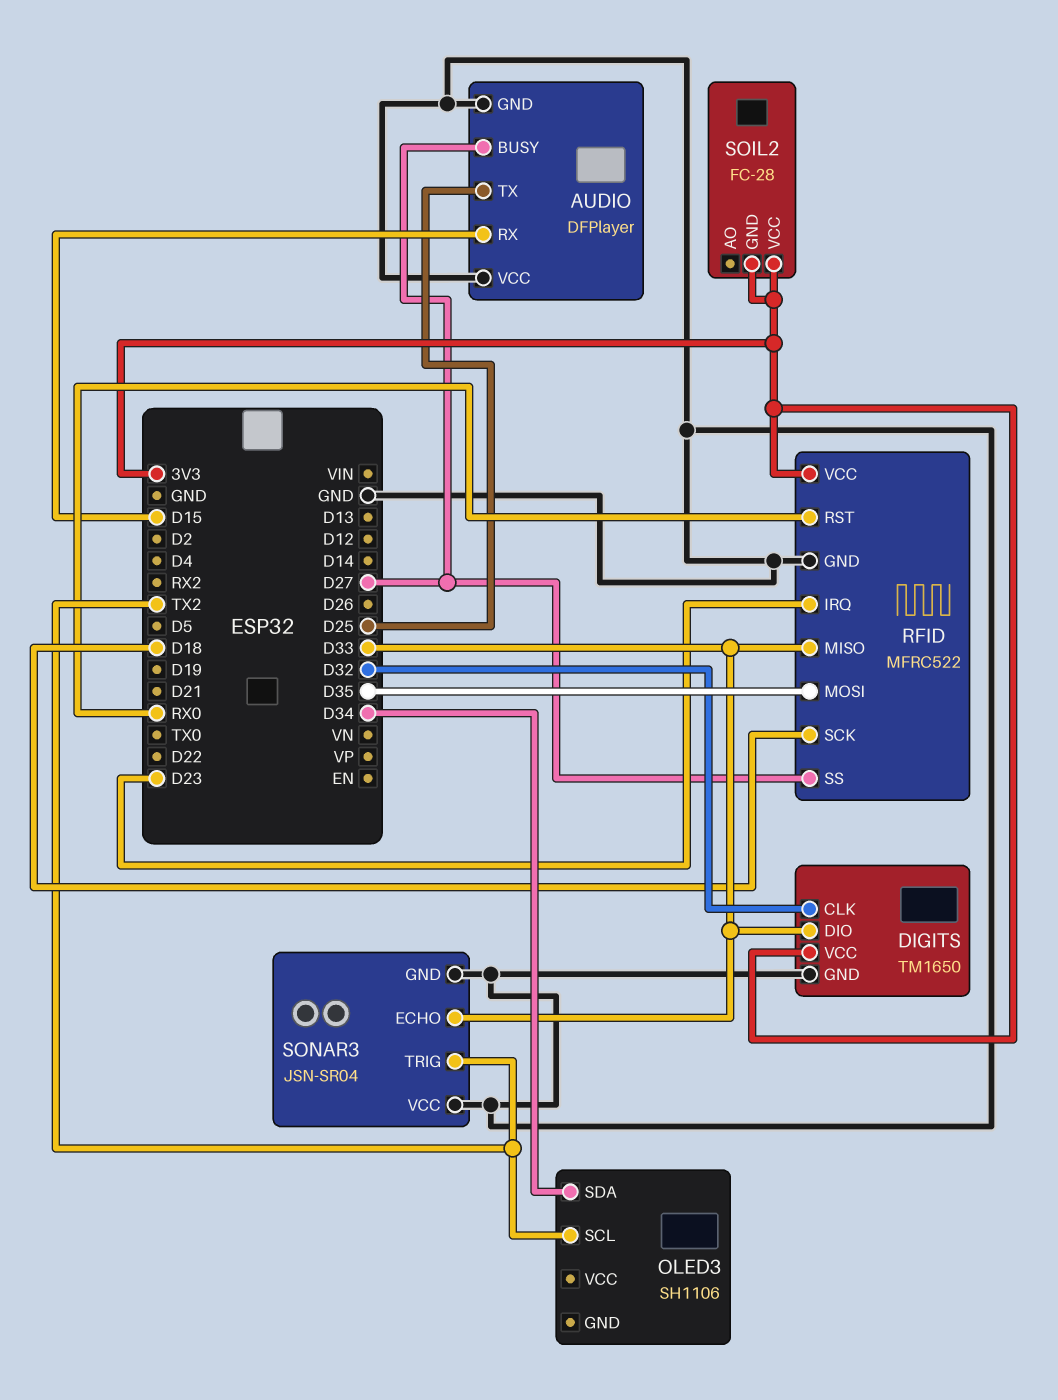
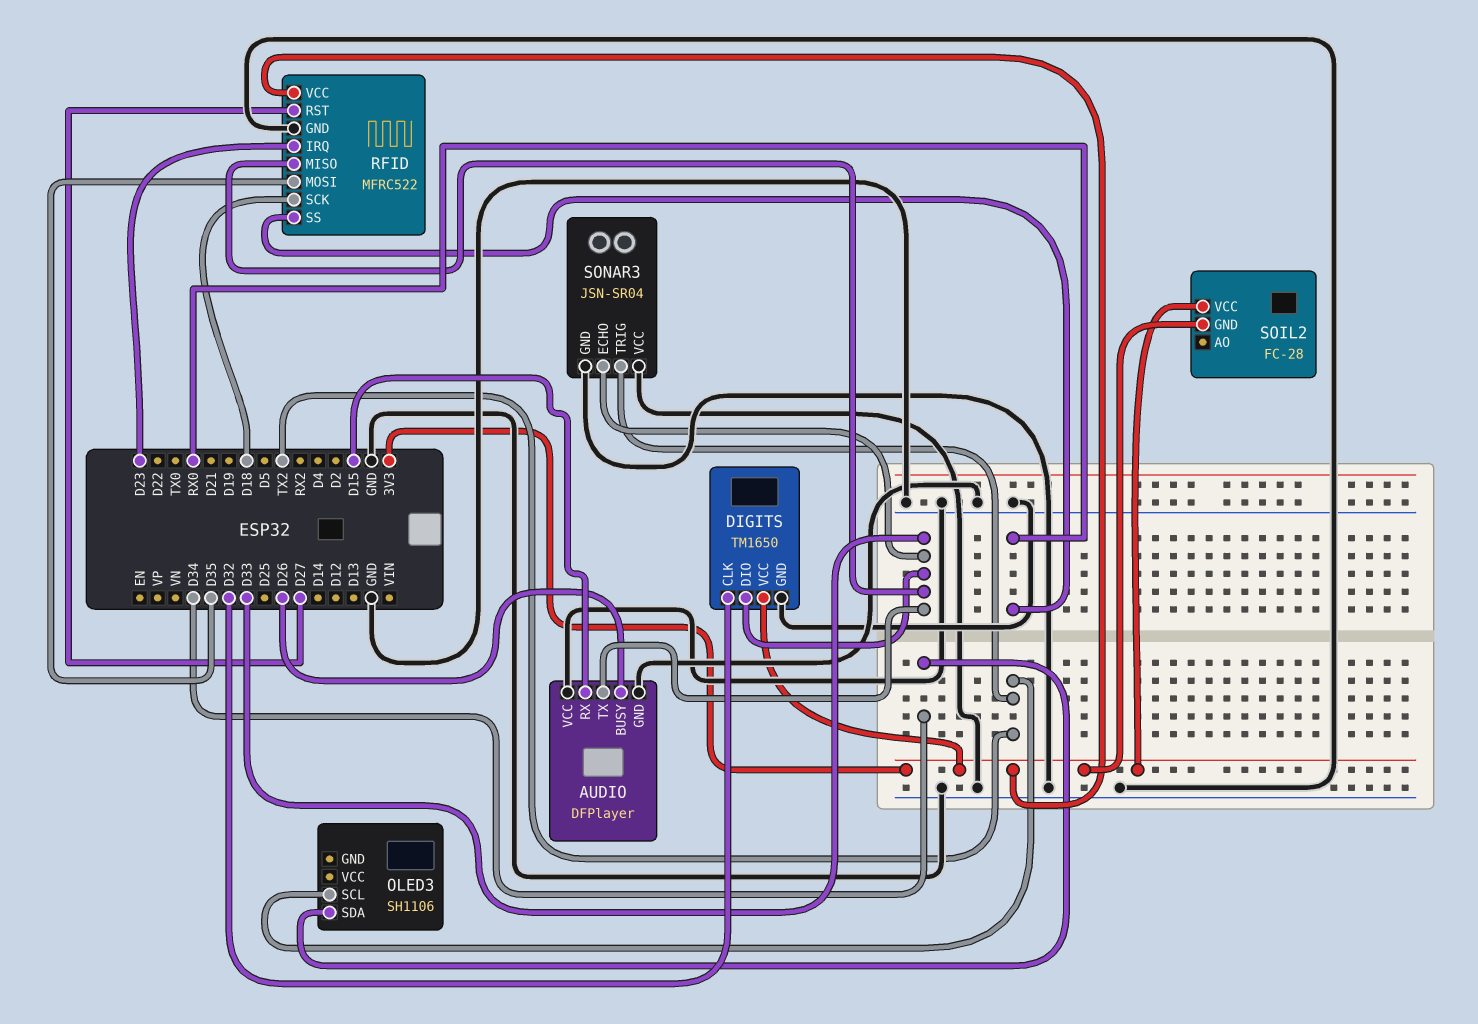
AUDIO pin BUSY: D27 -> D26
AUDIO pin TX: D25 -> D33
RFID pin RST: RX0 -> D27
RFID pin SS: D27 -> RX0

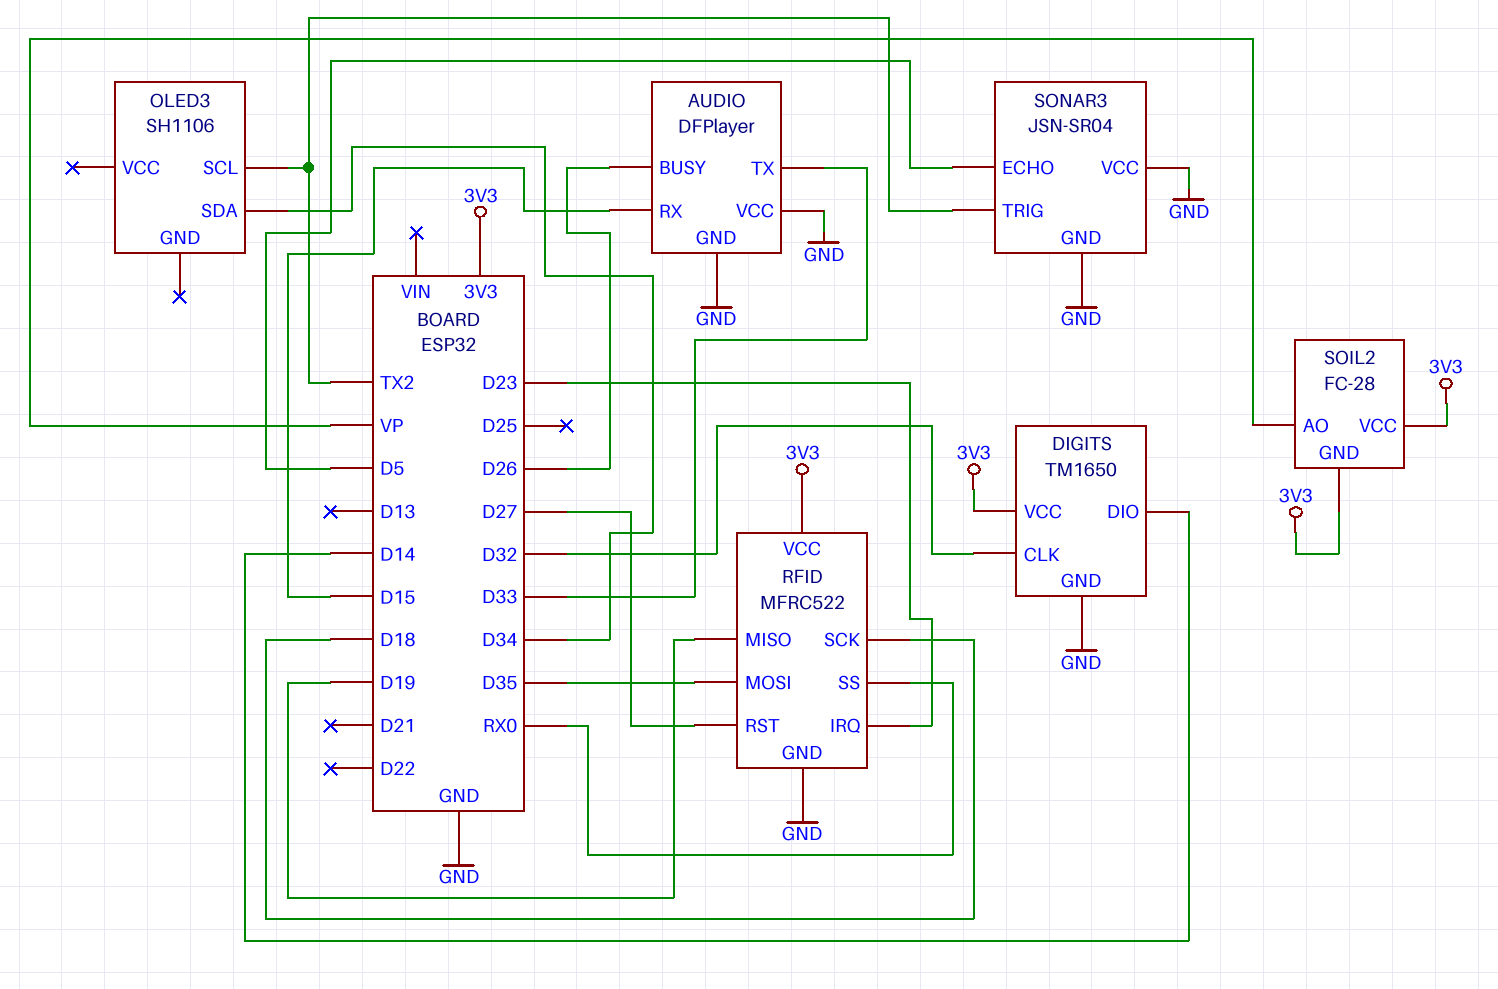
DIGITS pin DIO: D33 -> D14
RFID pin MISO: D33 -> D19
SOIL2 pin AO: none -> VP
SONAR3 pin ECHO: D33 -> D5

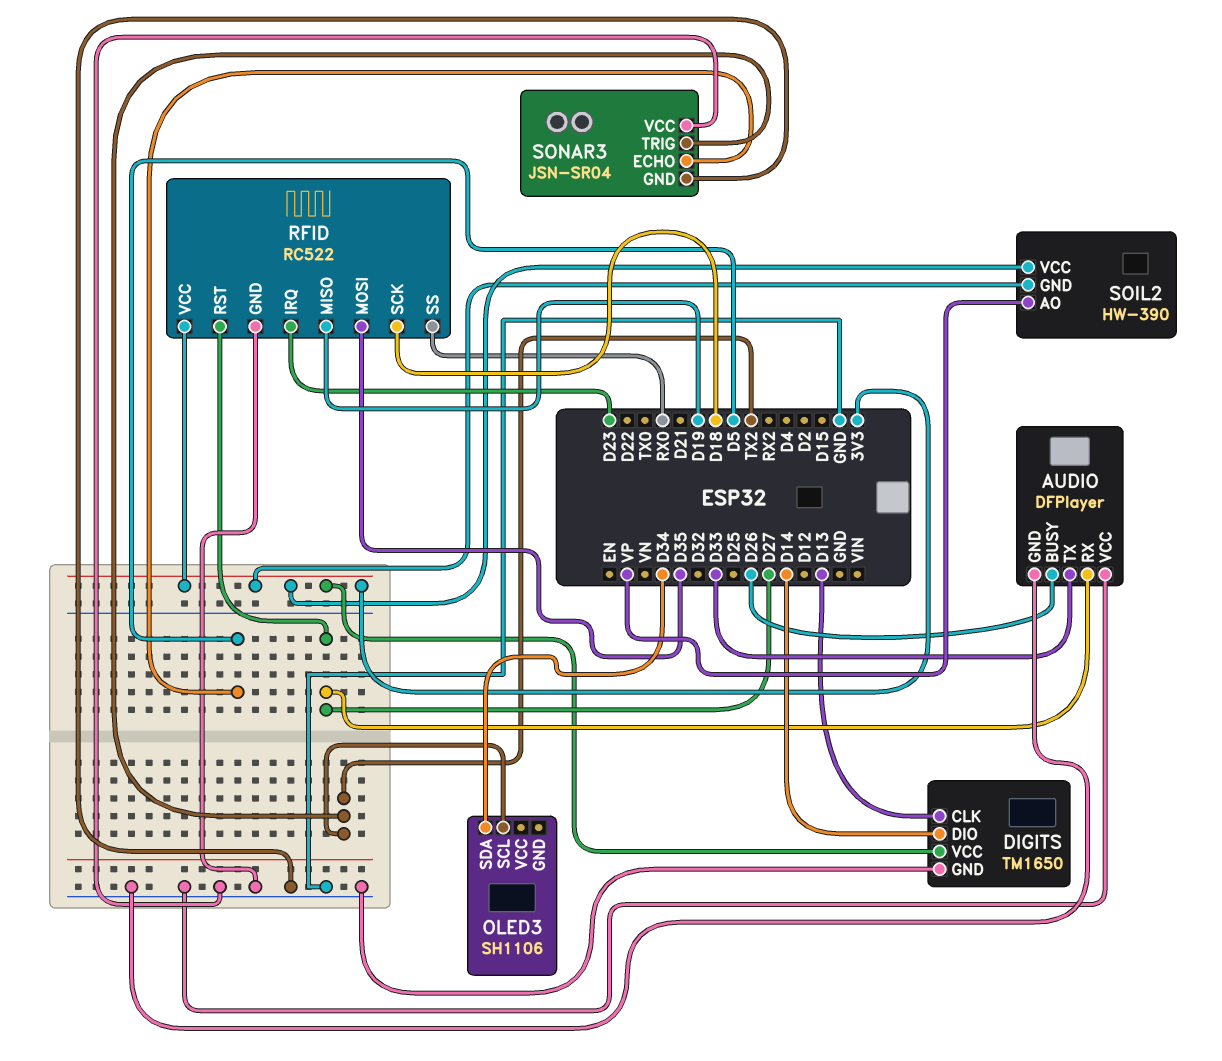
AUDIO pin RX: D15 -> D27
DIGITS pin CLK: D32 -> D13
RFID: MFRC522 -> RC522
SOIL2: FC-28 -> HW-390

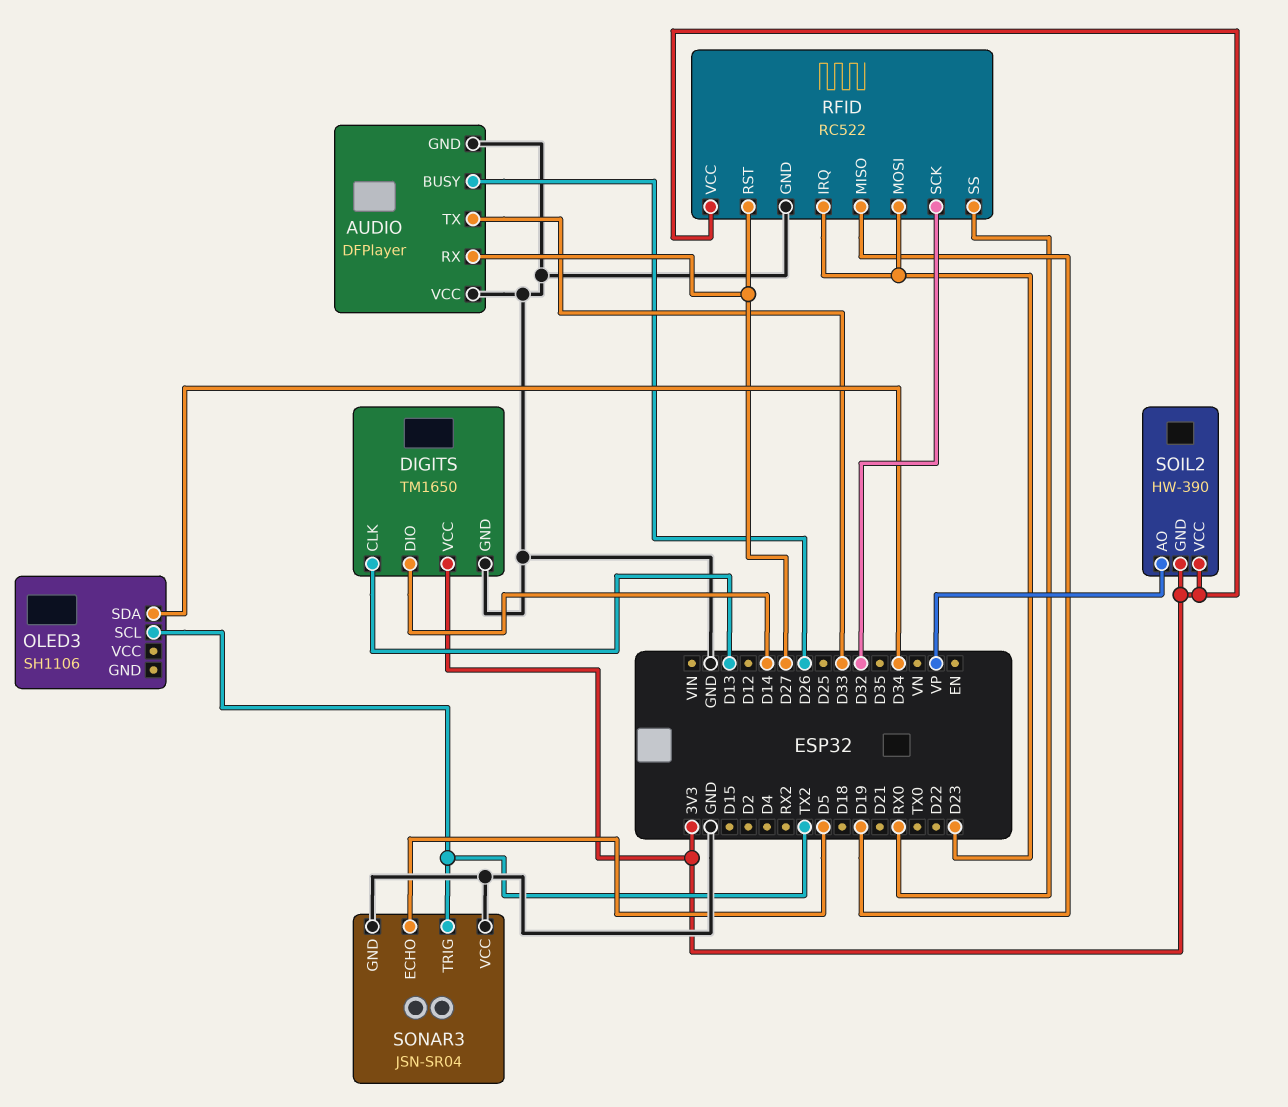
RFID pin MOSI: D35 -> D23
RFID pin SCK: D18 -> D32

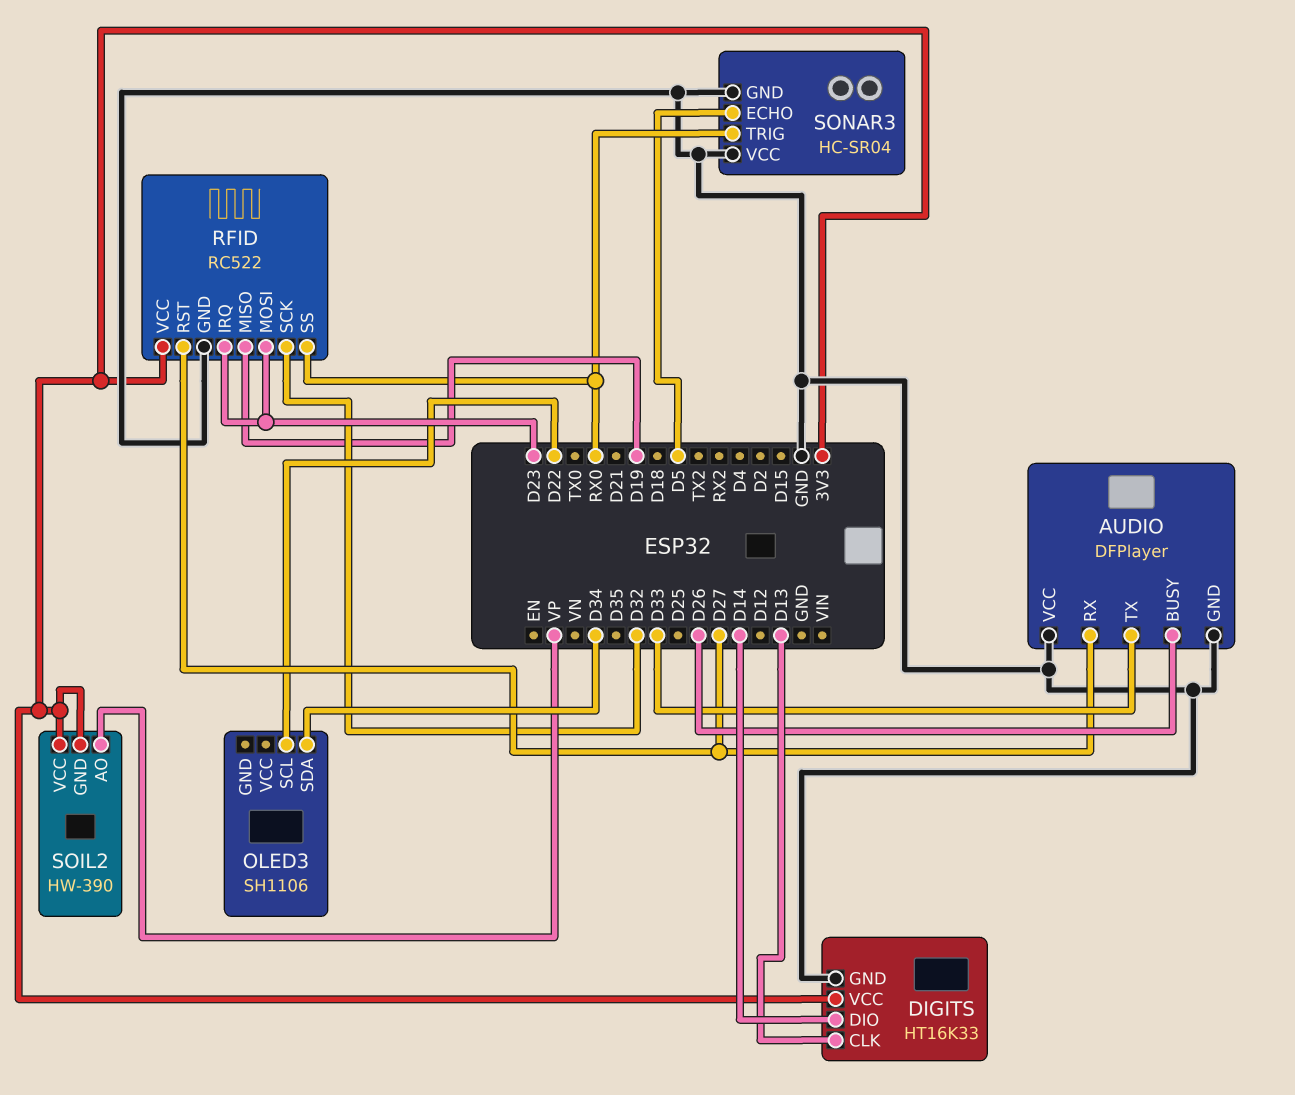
DIGITS: TM1650 -> HT16K33
OLED3 pin SCL: TX2 -> D22
SONAR3: JSN-SR04 -> HC-SR04
SONAR3 pin TRIG: TX2 -> RX0

